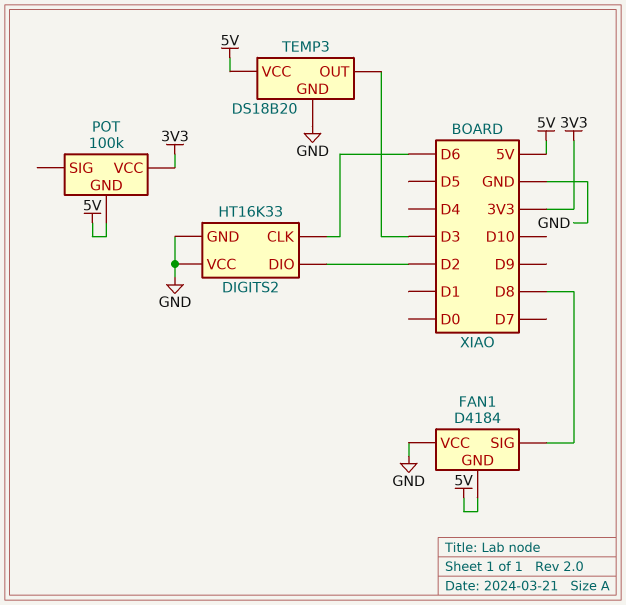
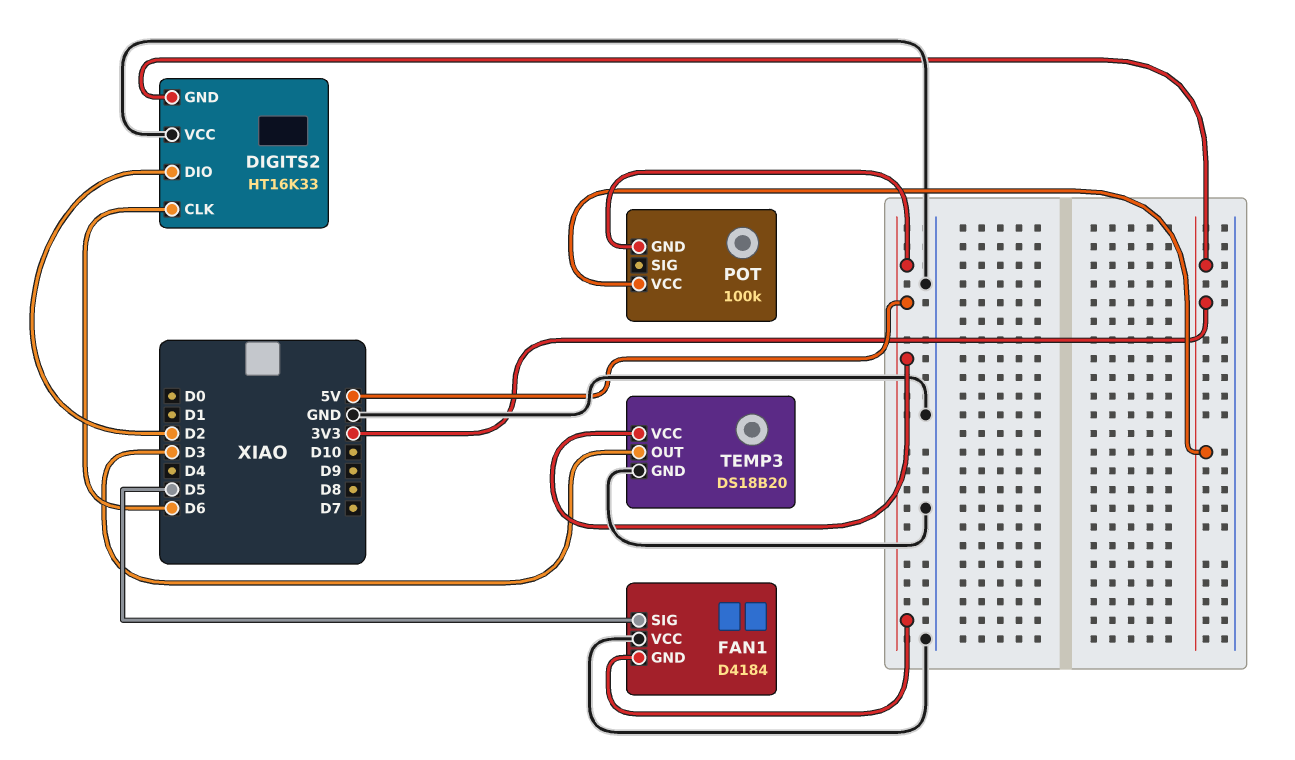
DIGITS2 pin GND: GND -> 3V3
FAN1 pin SIG: D8 -> D5

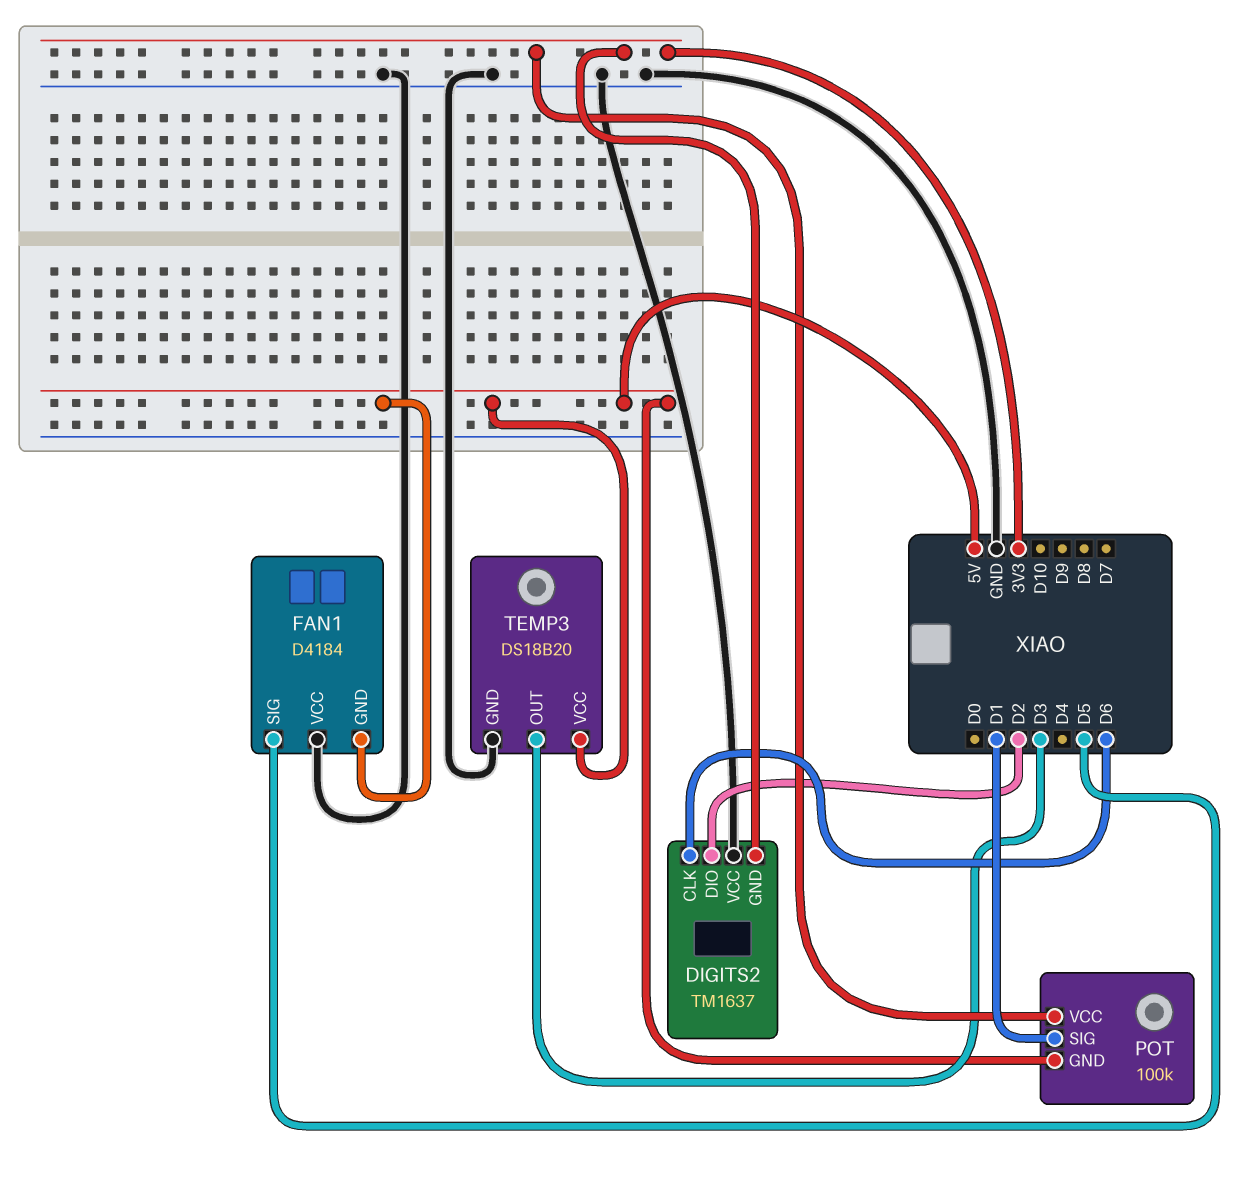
DIGITS2: HT16K33 -> TM1637
POT pin SIG: none -> D1

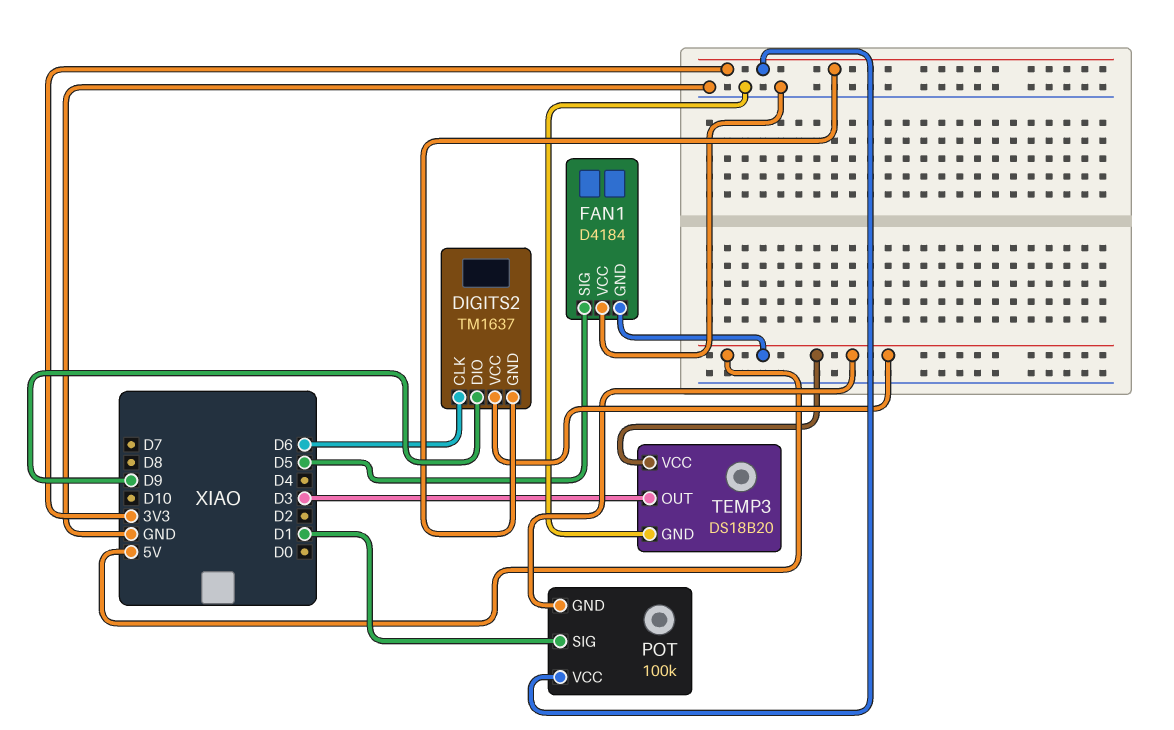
DIGITS2 pin DIO: D2 -> D9
DIGITS2 pin VCC: GND -> 5V

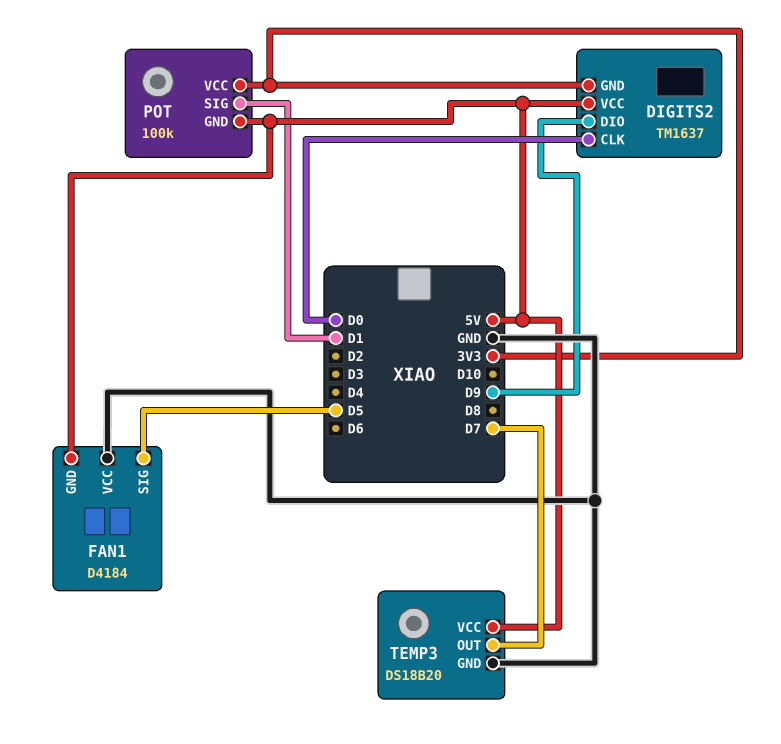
DIGITS2 pin CLK: D6 -> D0
TEMP3 pin OUT: D3 -> D7

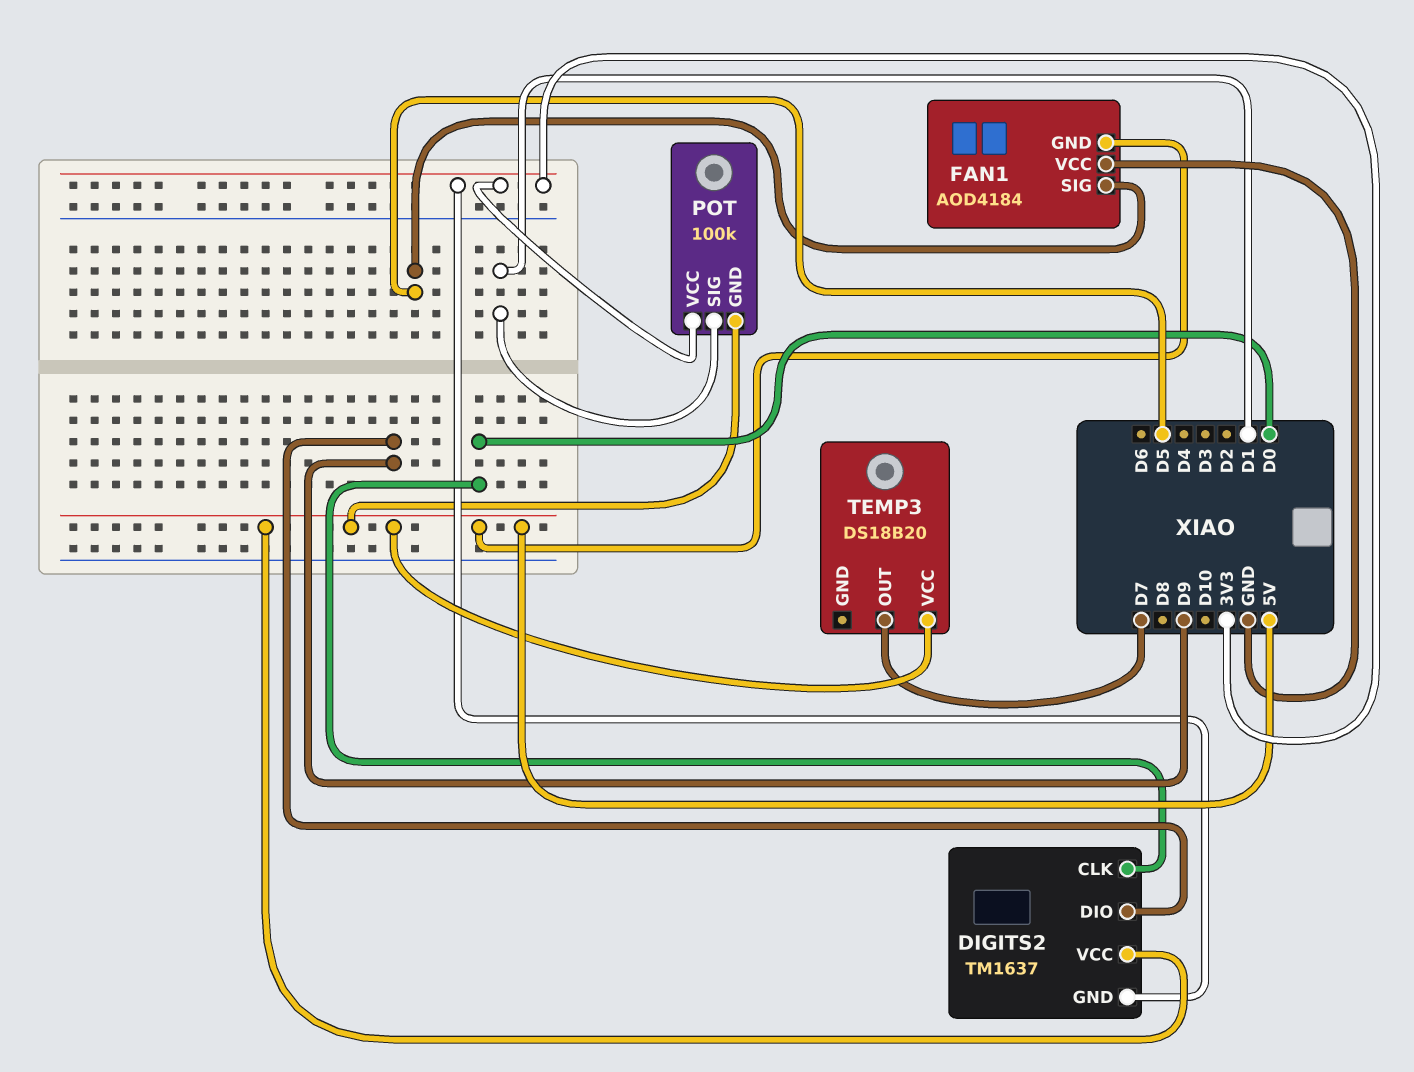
FAN1: D4184 -> AOD4184
TEMP3 pin GND: GND -> none

